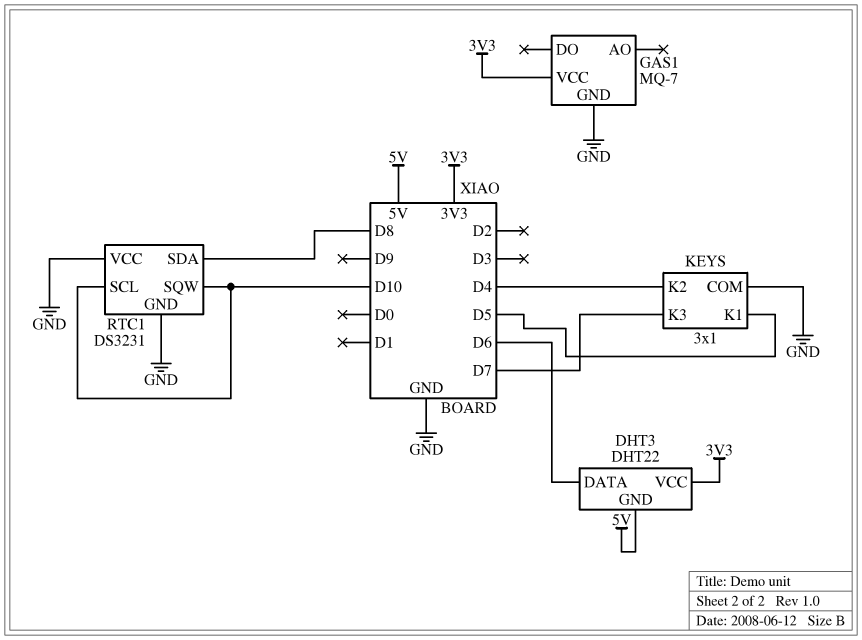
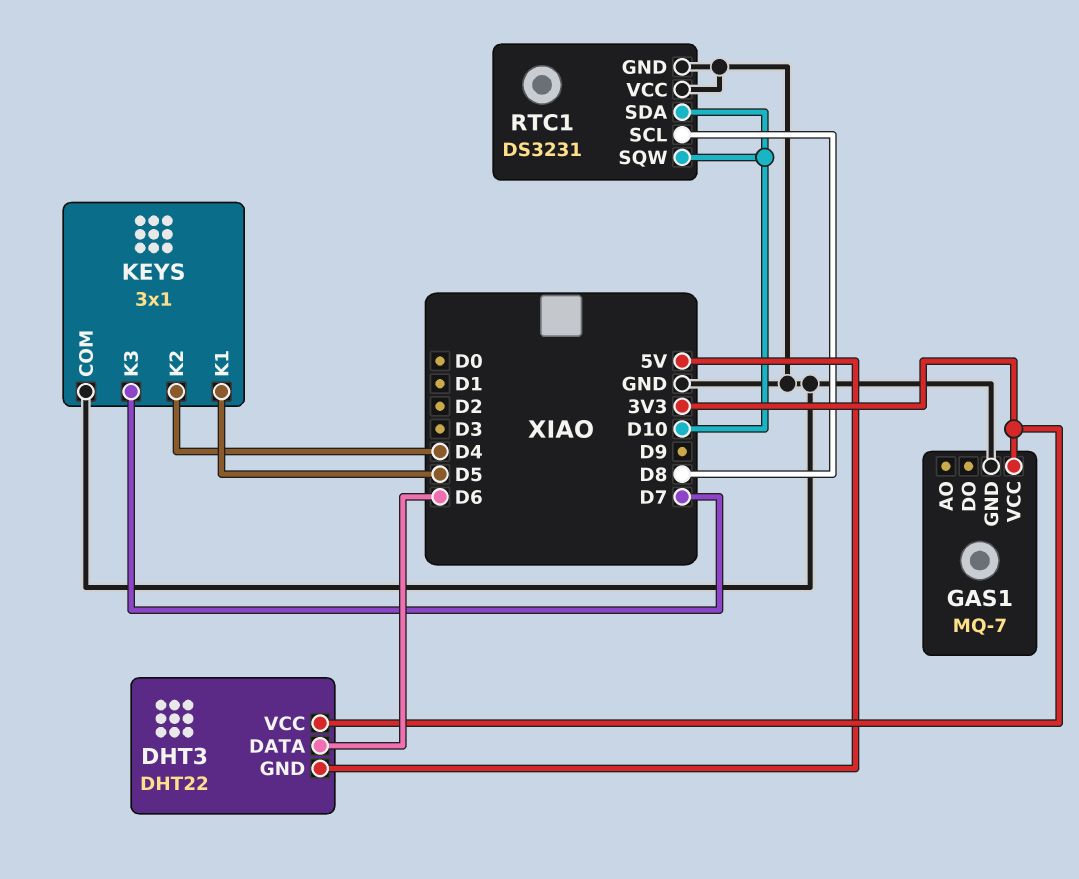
RTC1 pin SCL: D10 -> D8
RTC1 pin SDA: D8 -> D10

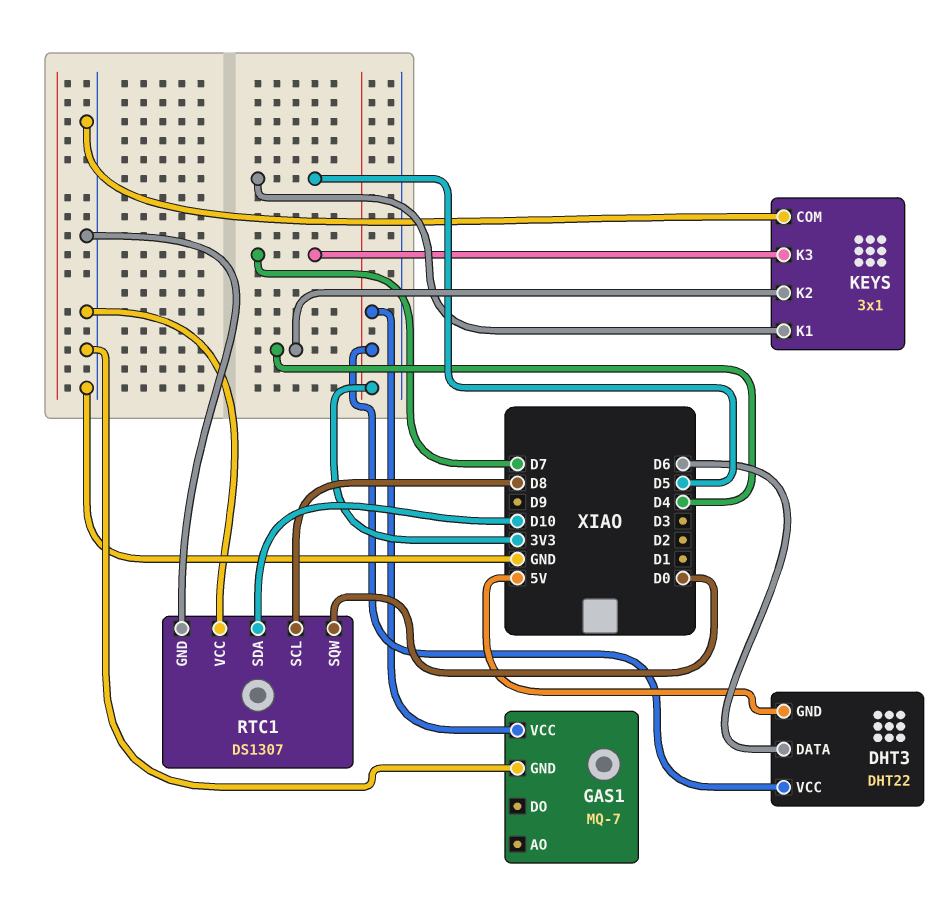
RTC1: DS3231 -> DS1307
RTC1 pin SQW: D10 -> D0

